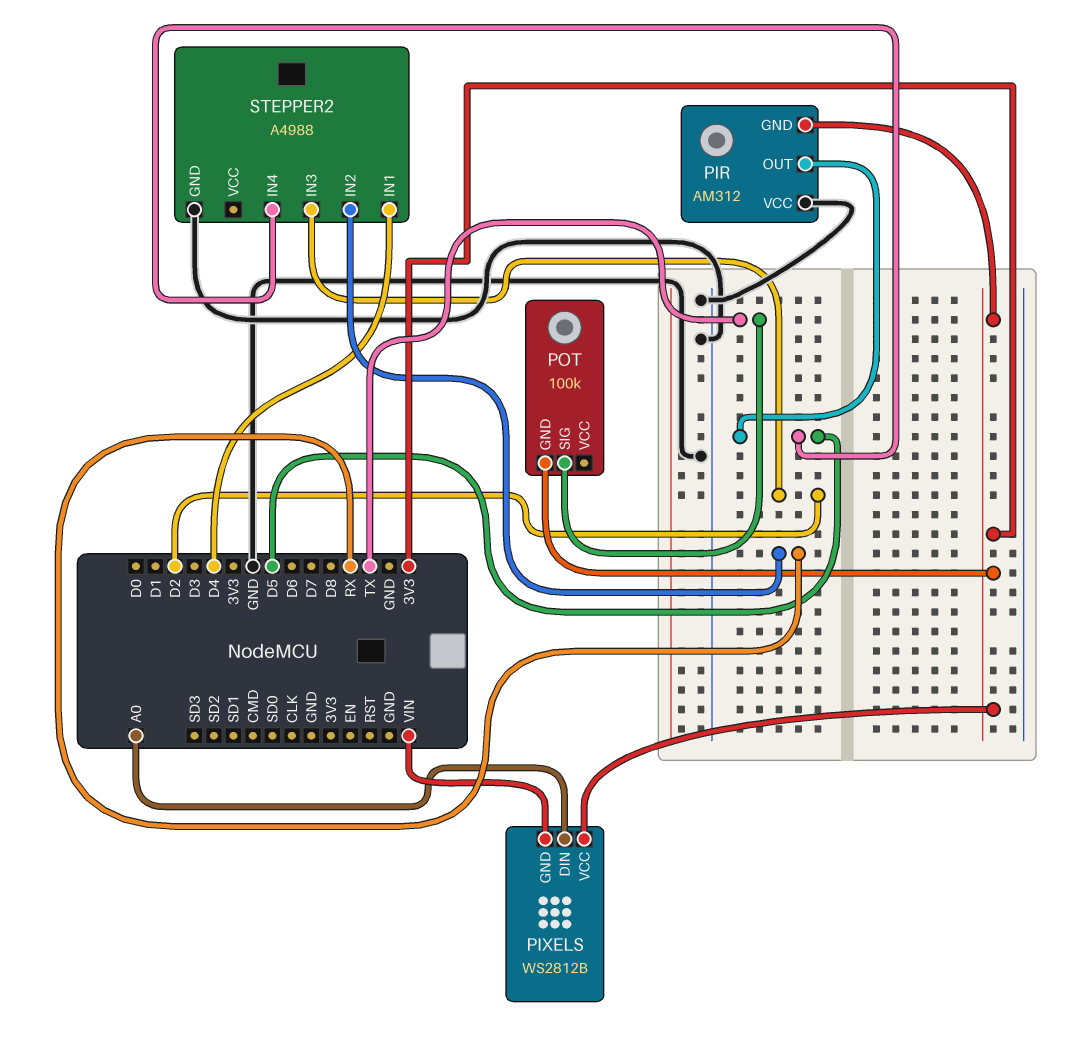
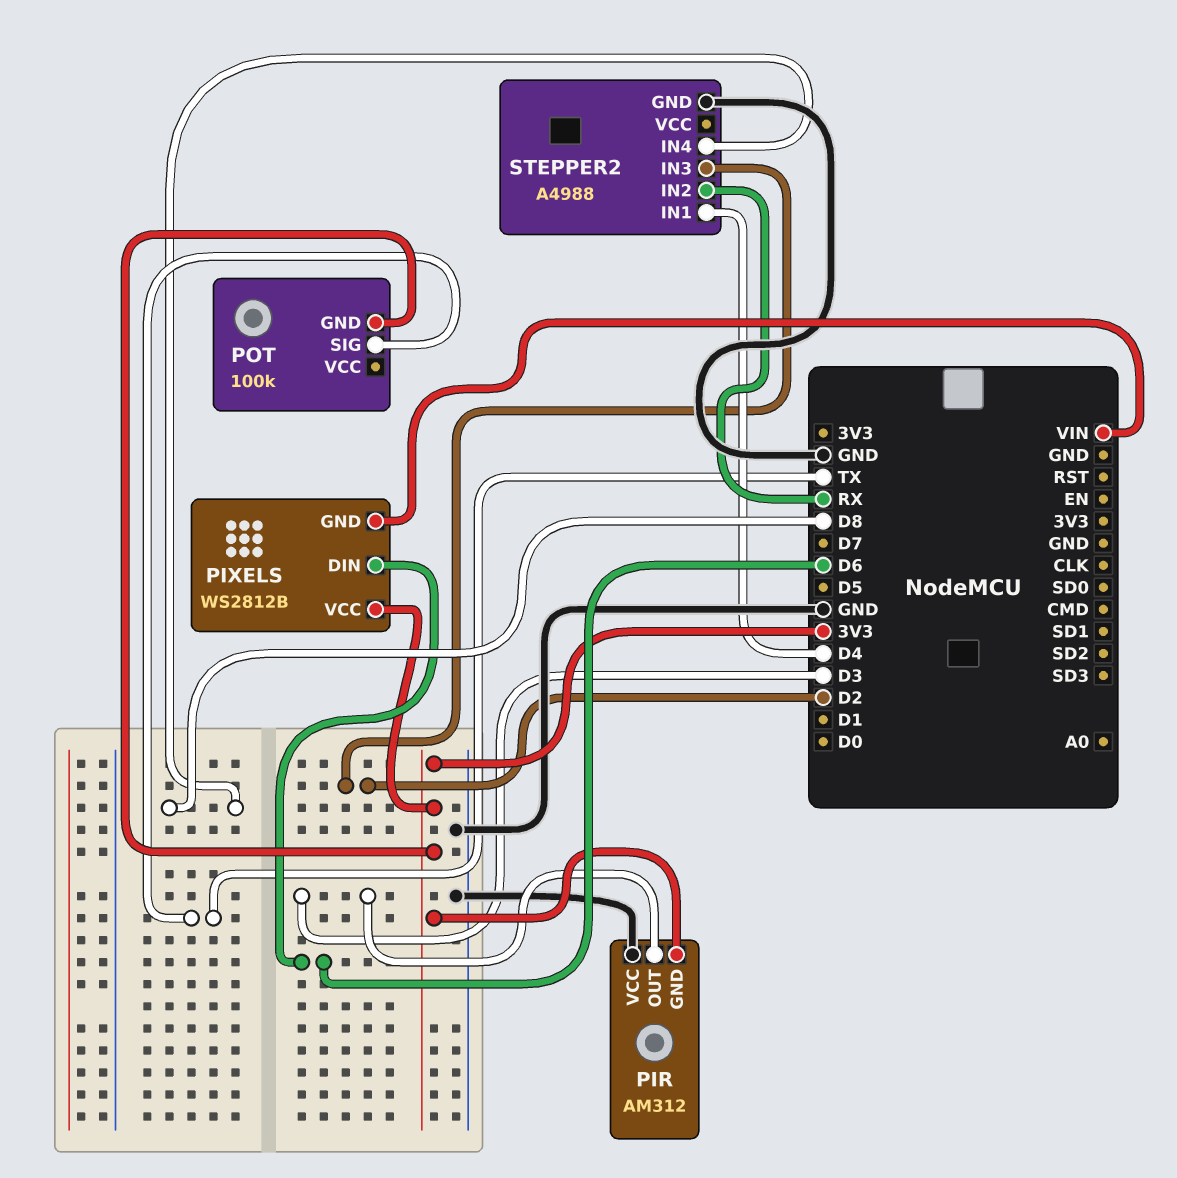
PIR pin OUT: D5 -> D3
PIXELS pin DIN: A0 -> D6
STEPPER2 pin IN4: D5 -> D8

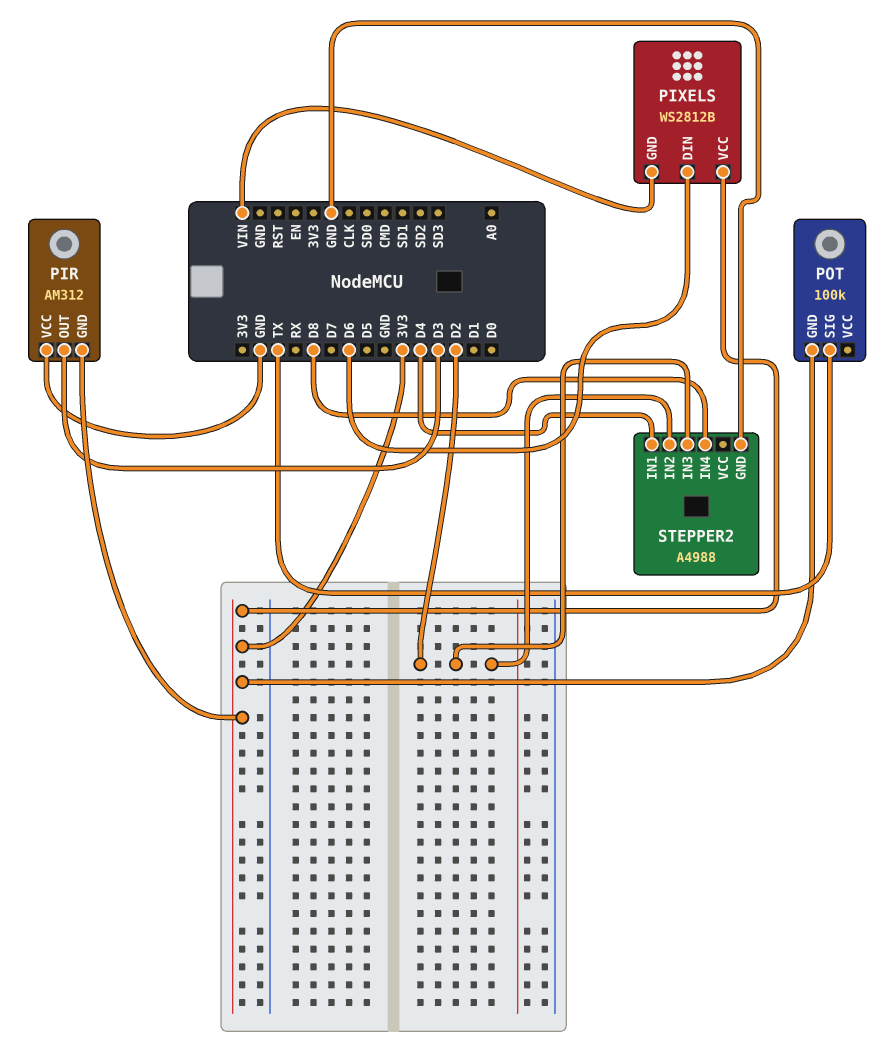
STEPPER2 pin IN2: RX -> D2

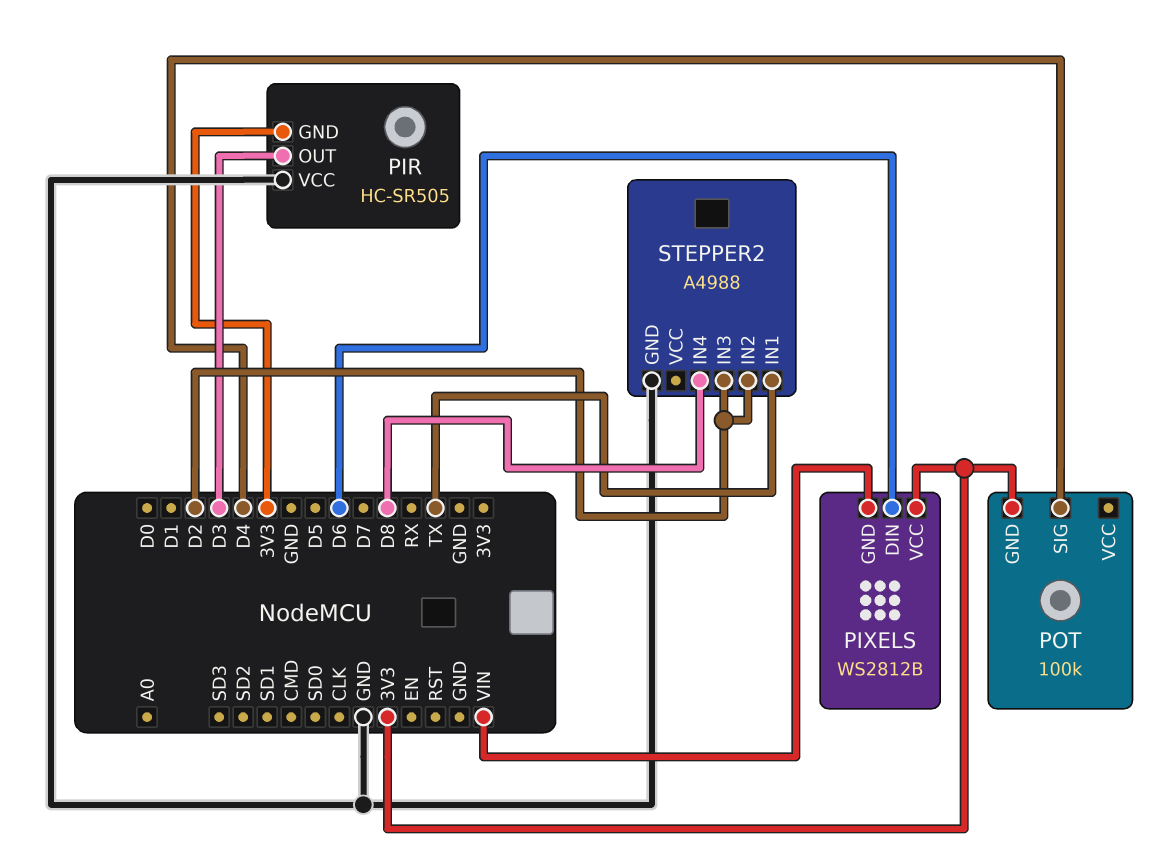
PIR: AM312 -> HC-SR505
POT pin SIG: TX -> D4
STEPPER2 pin IN1: D4 -> TX

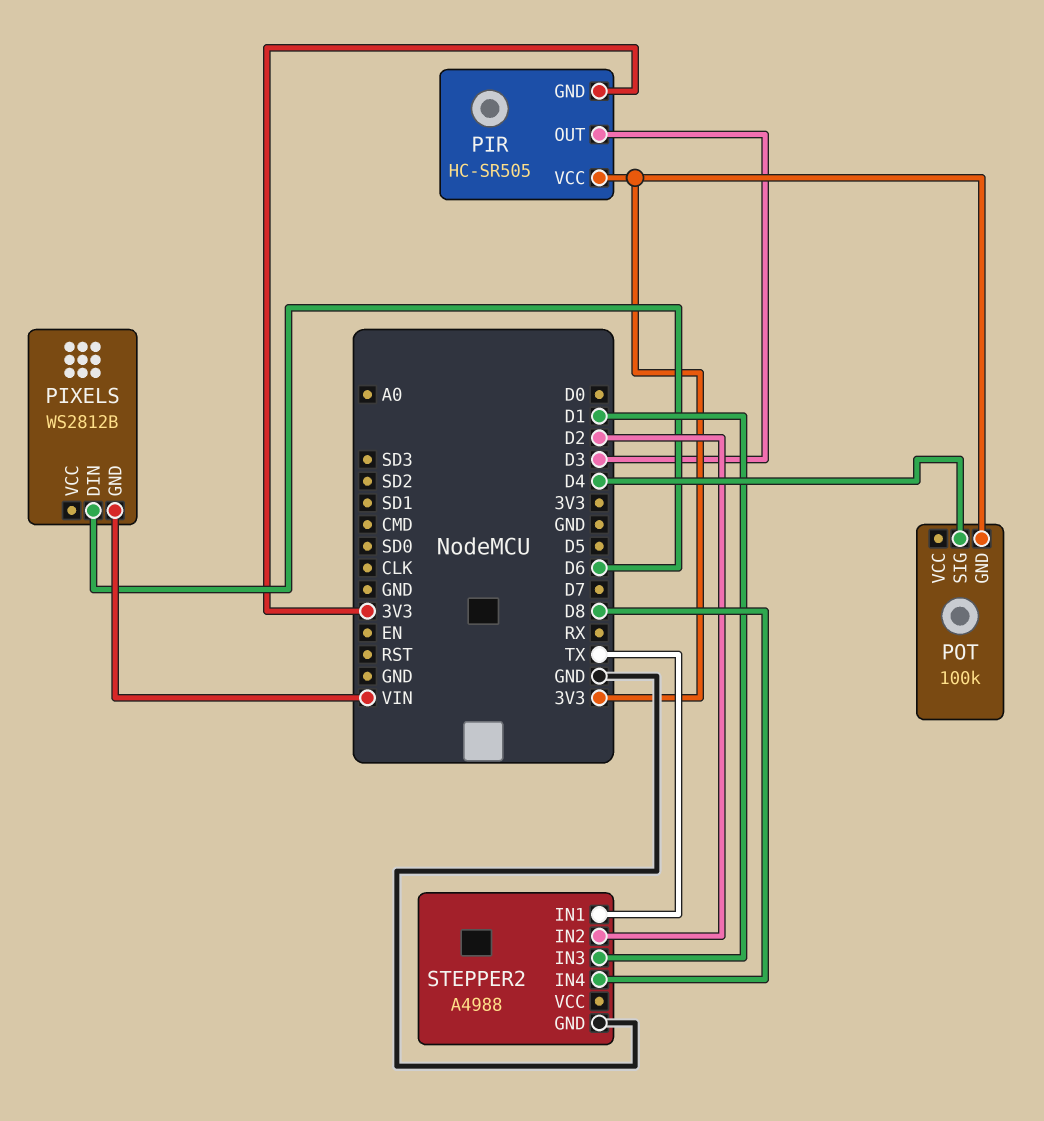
PIR pin VCC: GND -> 3V3
PIXELS pin VCC: 3V3 -> none
STEPPER2 pin IN3: D2 -> D1

